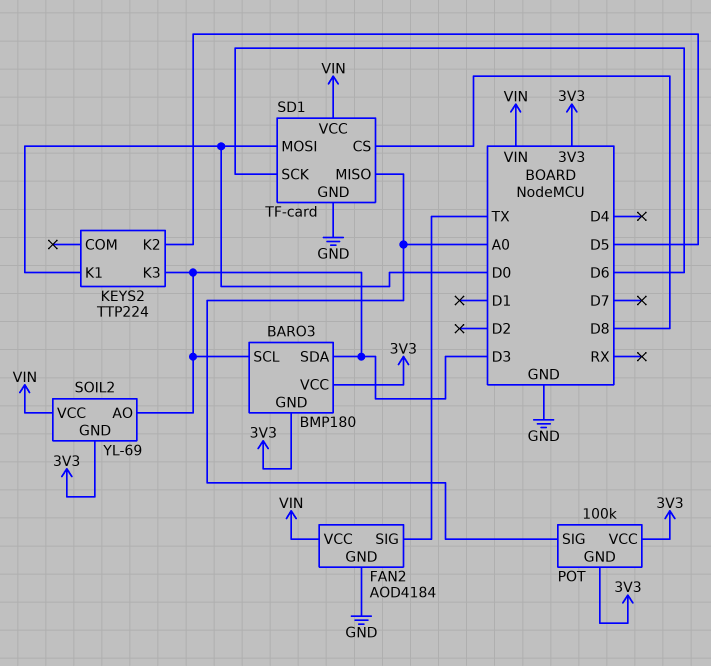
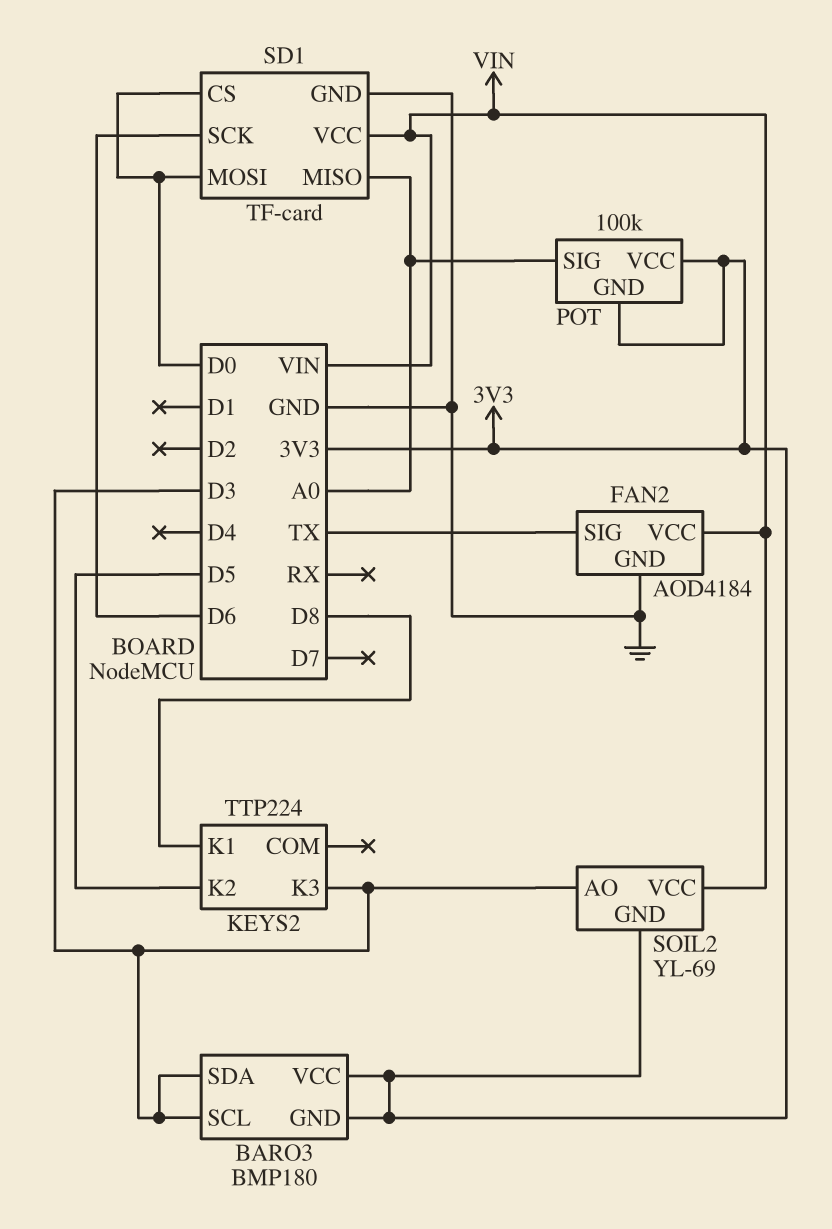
KEYS2 pin K1: D0 -> D8
SD1 pin CS: D8 -> D0

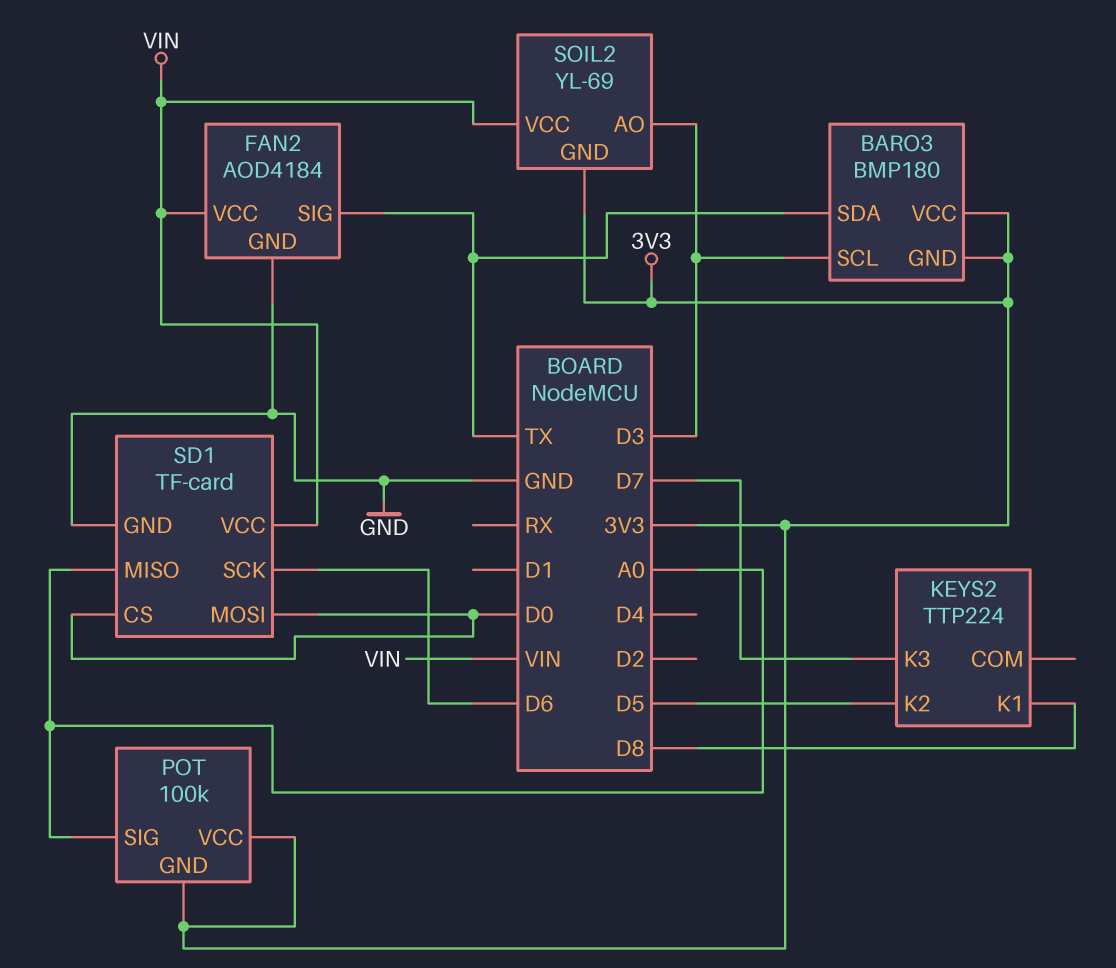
BARO3 pin SDA: D3 -> TX
KEYS2 pin K3: D3 -> D7

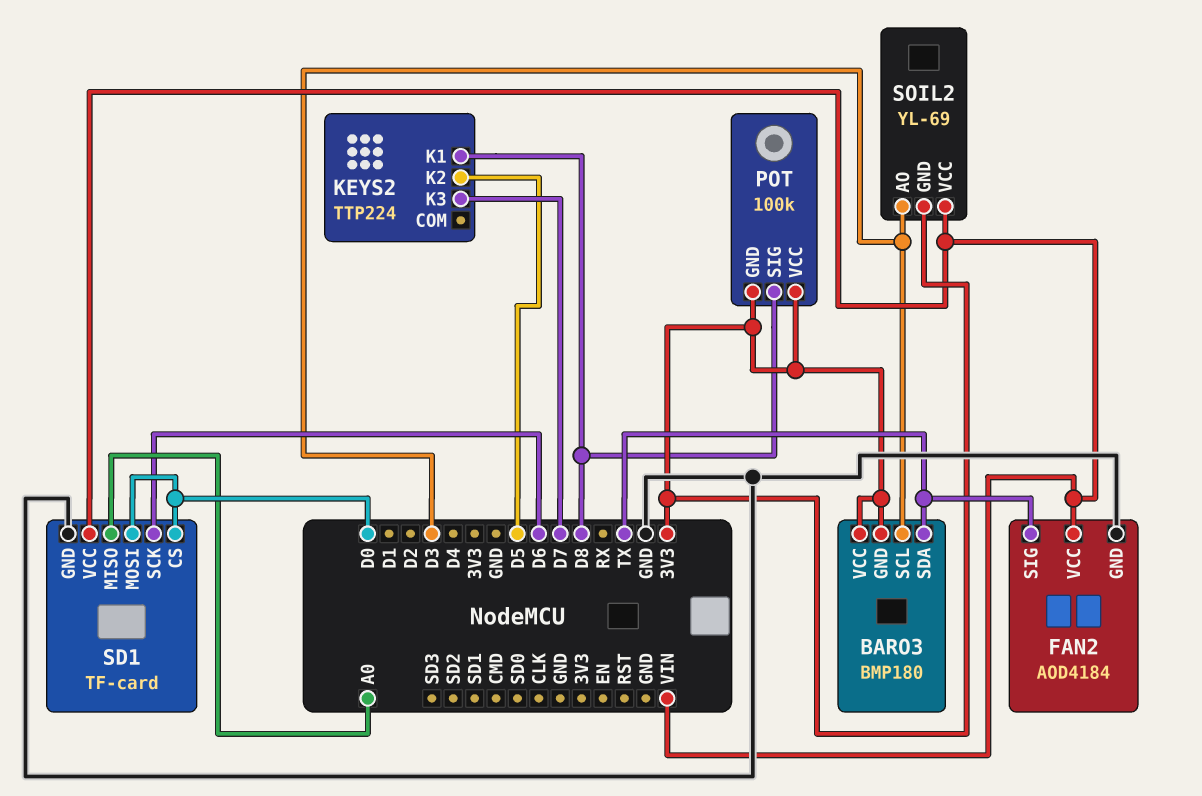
POT pin SIG: A0 -> D8

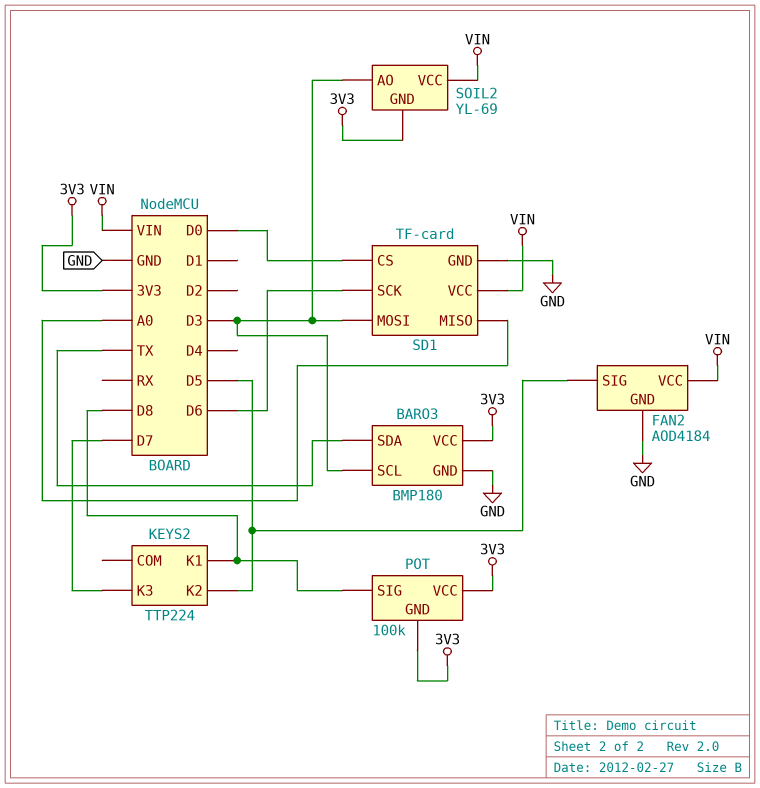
BARO3 pin GND: 3V3 -> GND
FAN2 pin SIG: TX -> D5
SD1 pin MOSI: D0 -> D3

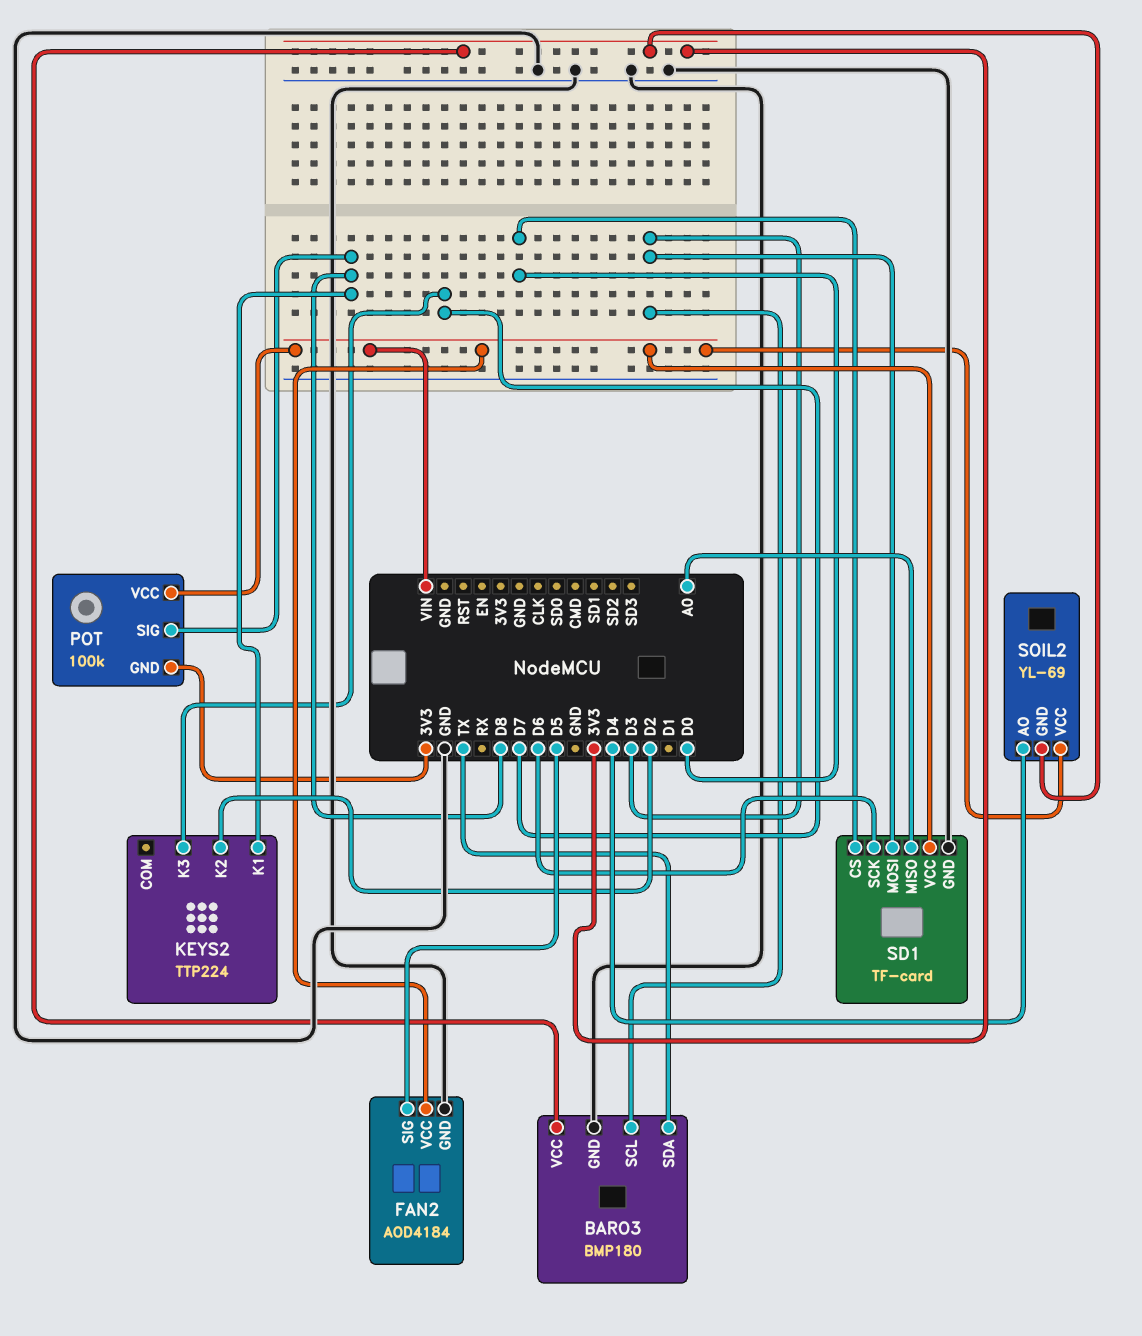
KEYS2 pin K2: D5 -> D2
POT pin VCC: 3V3 -> VIN
SOIL2 pin AO: D3 -> D4

